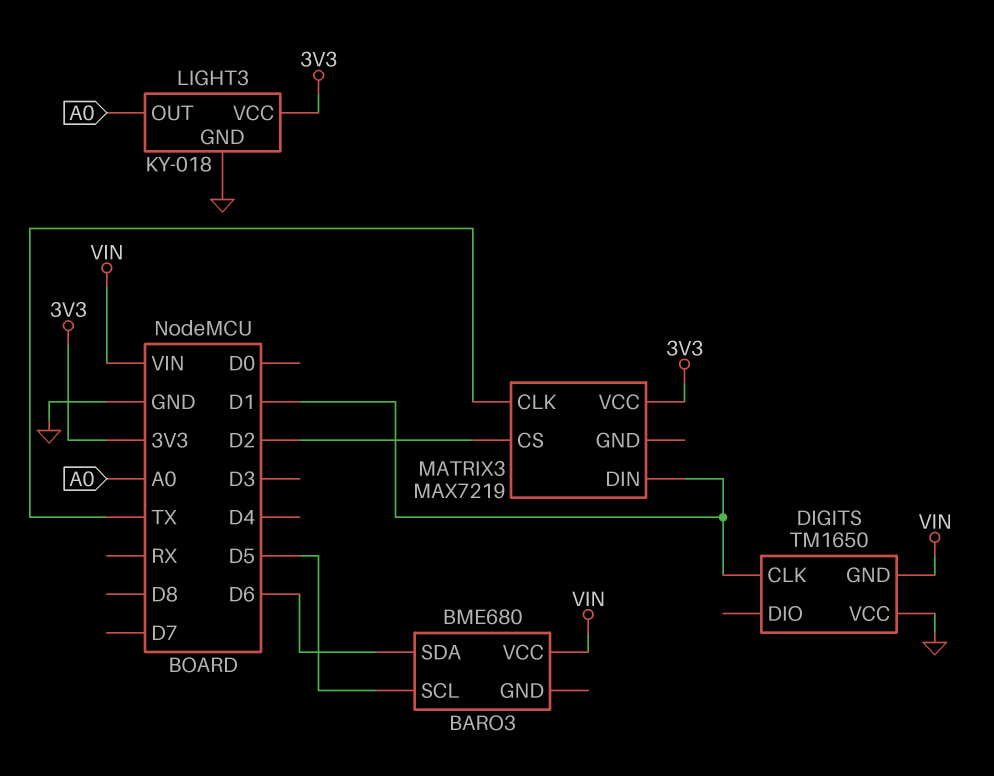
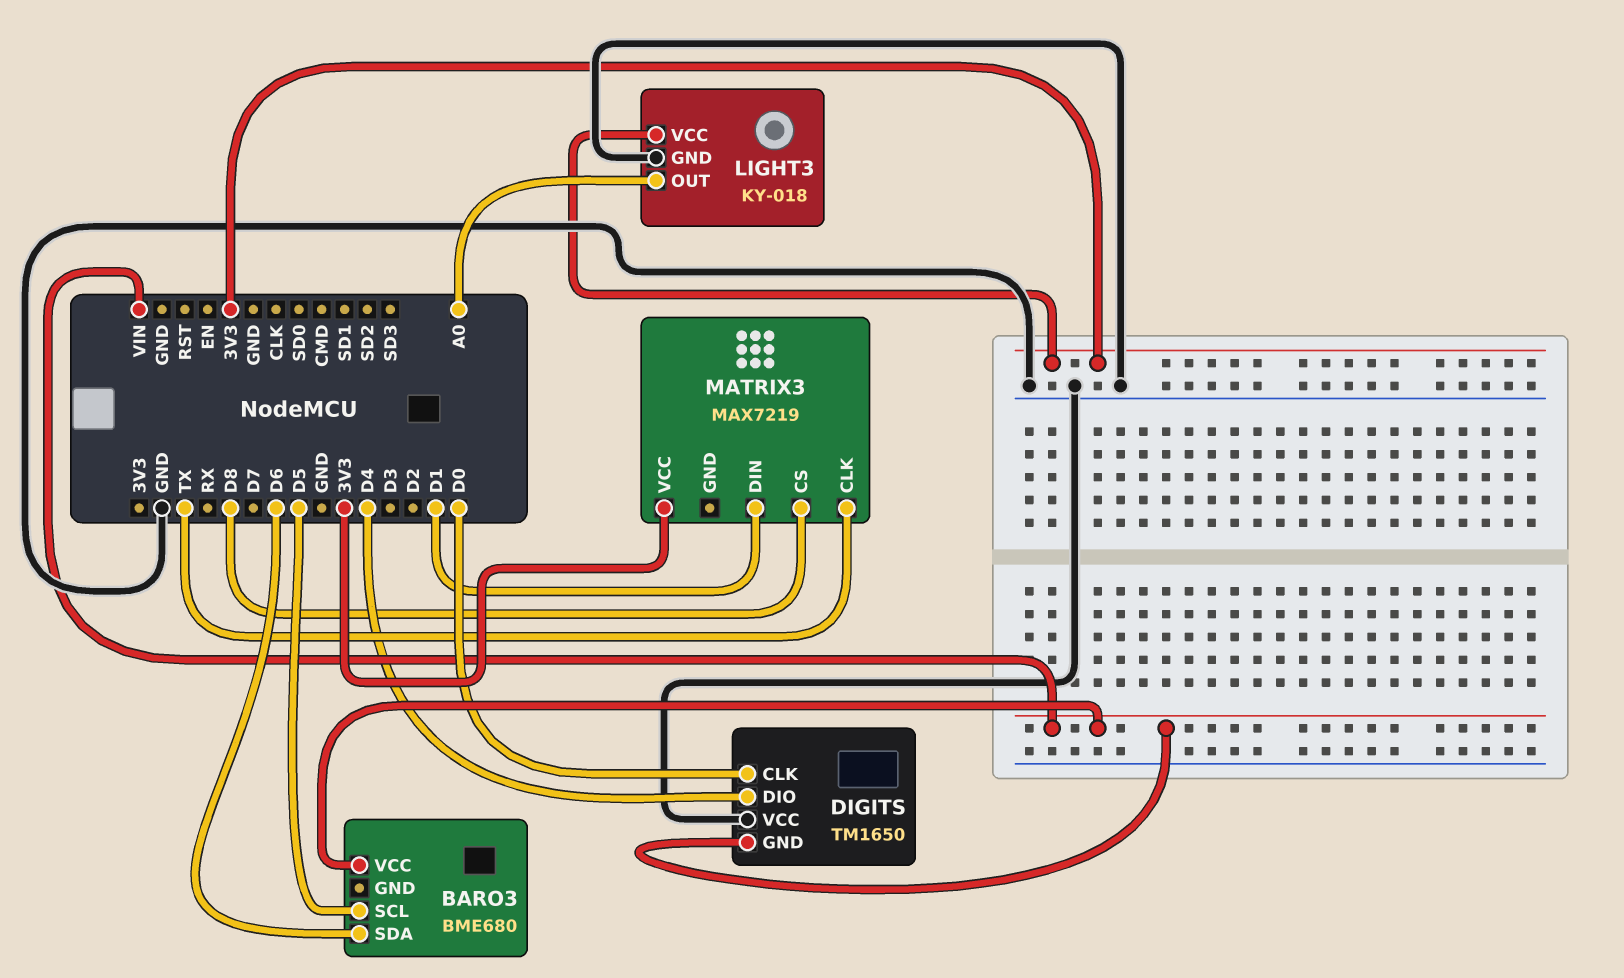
DIGITS pin CLK: D1 -> D0
DIGITS pin DIO: none -> D4
MATRIX3 pin CS: D2 -> D8

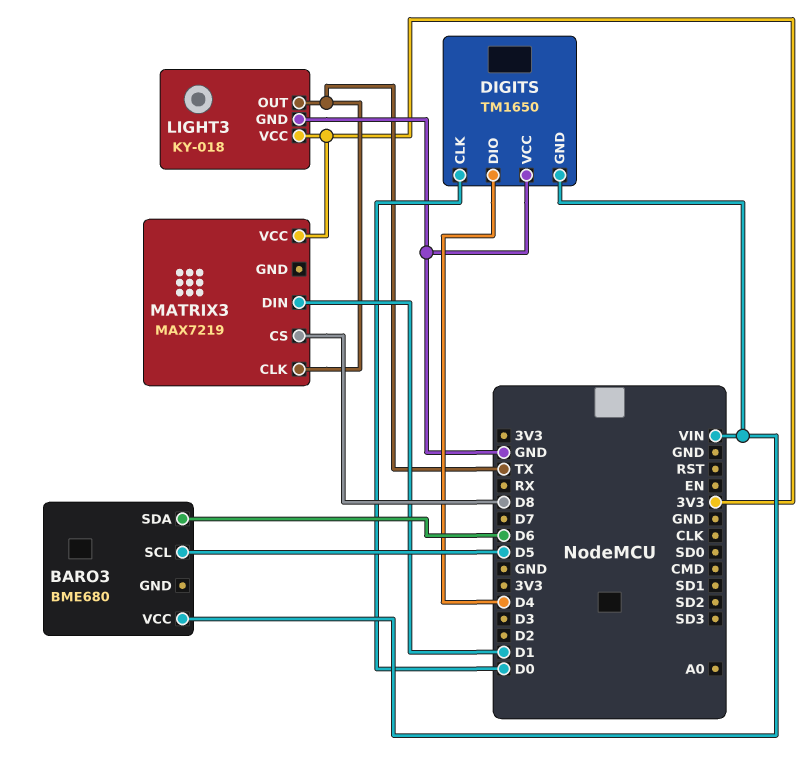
LIGHT3 pin OUT: A0 -> TX

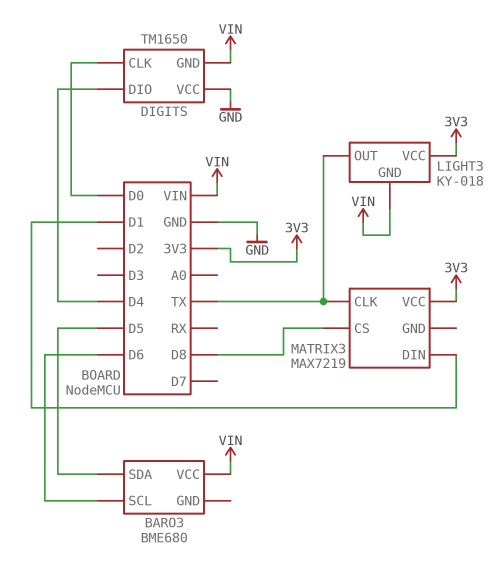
BARO3 pin SCL: D5 -> D6
BARO3 pin SDA: D6 -> D5
LIGHT3 pin GND: GND -> VIN

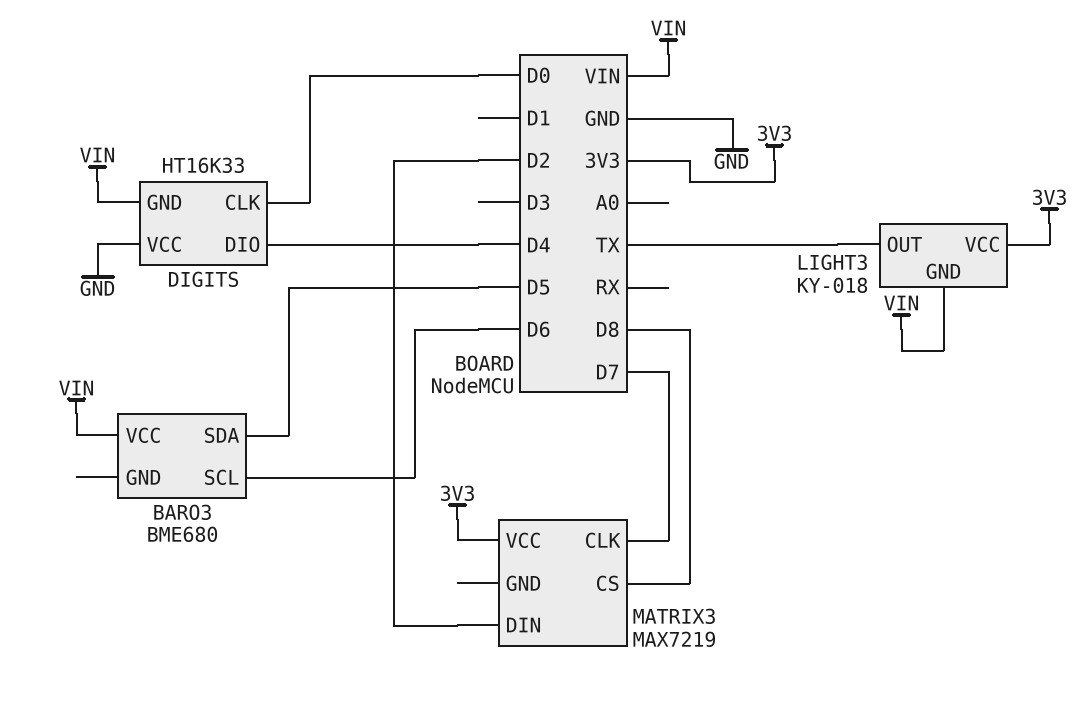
DIGITS: TM1650 -> HT16K33
MATRIX3 pin CLK: TX -> D7
MATRIX3 pin DIN: D1 -> D2

